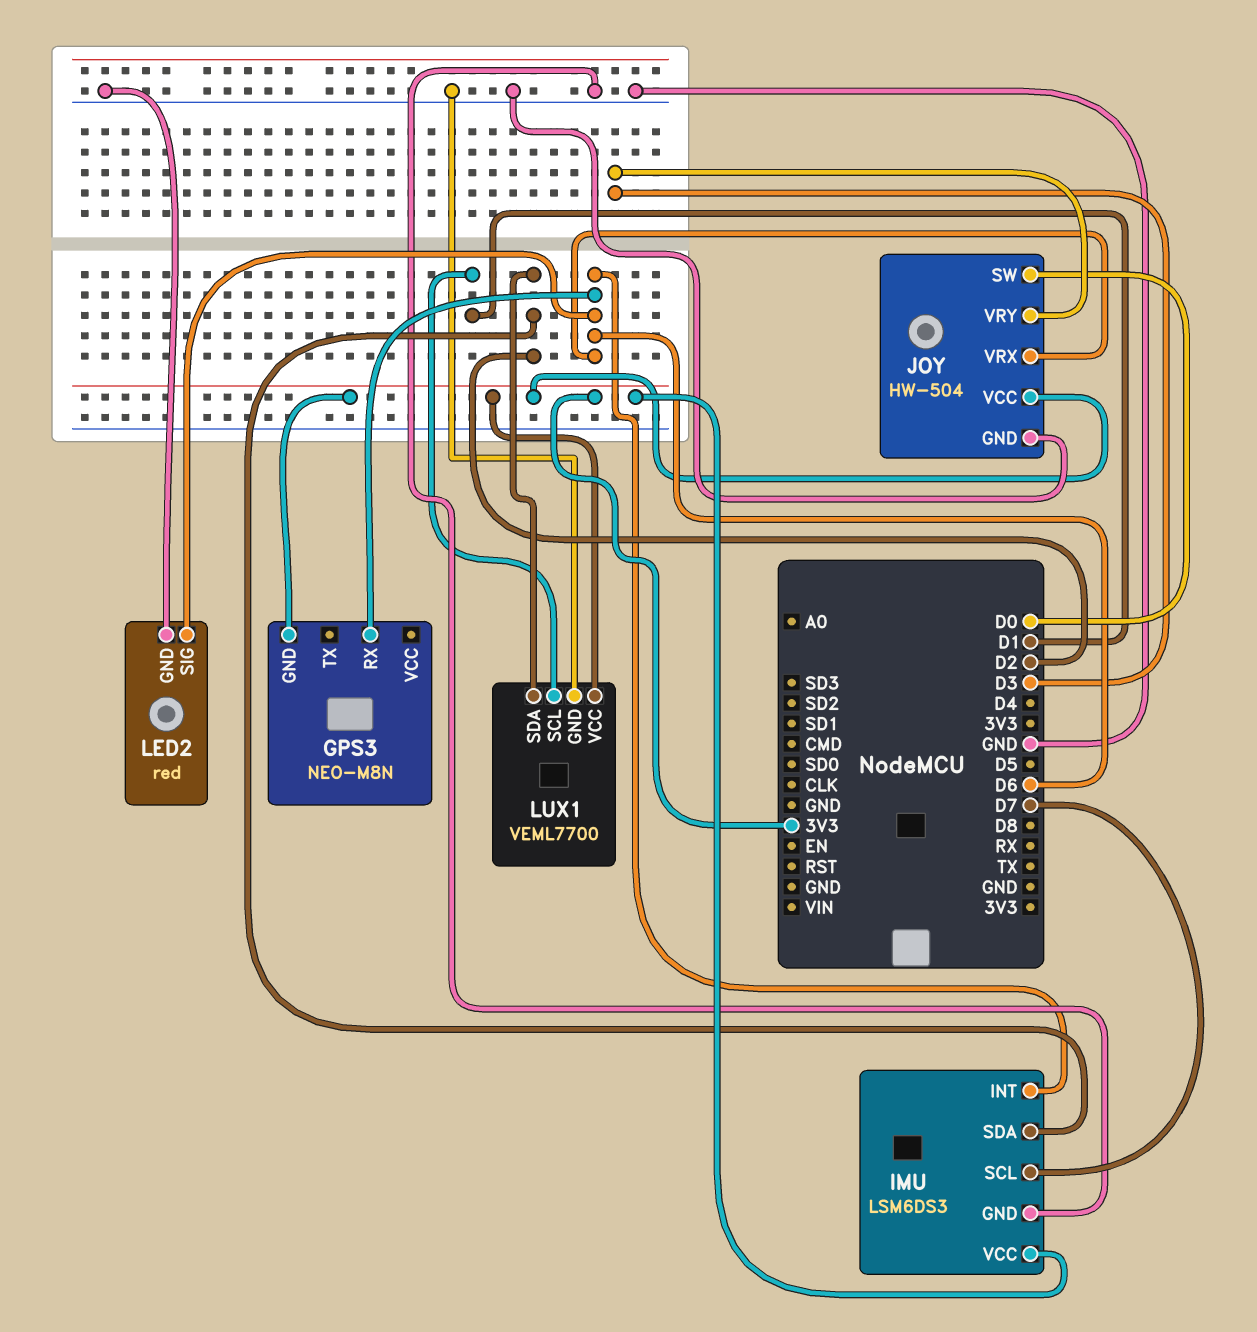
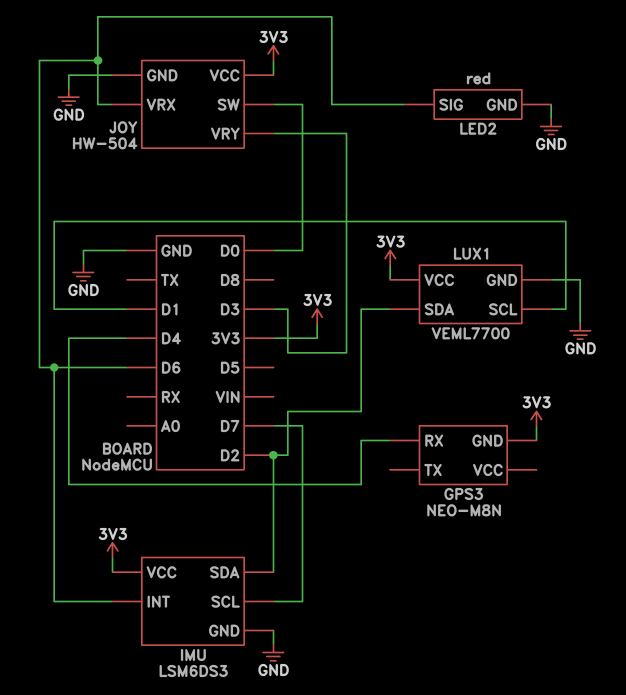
GPS3 pin RX: D6 -> D4

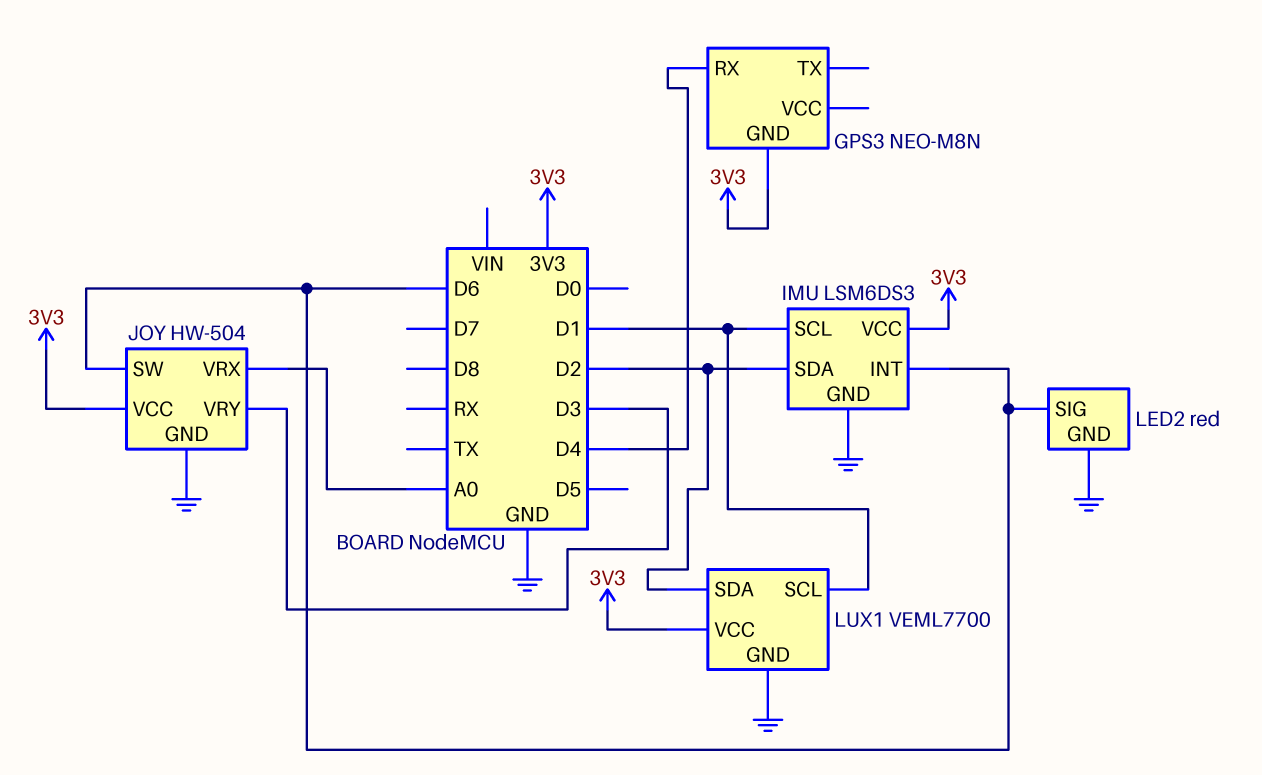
IMU pin SCL: D7 -> D1
JOY pin SW: D0 -> D6
JOY pin VRX: D6 -> A0

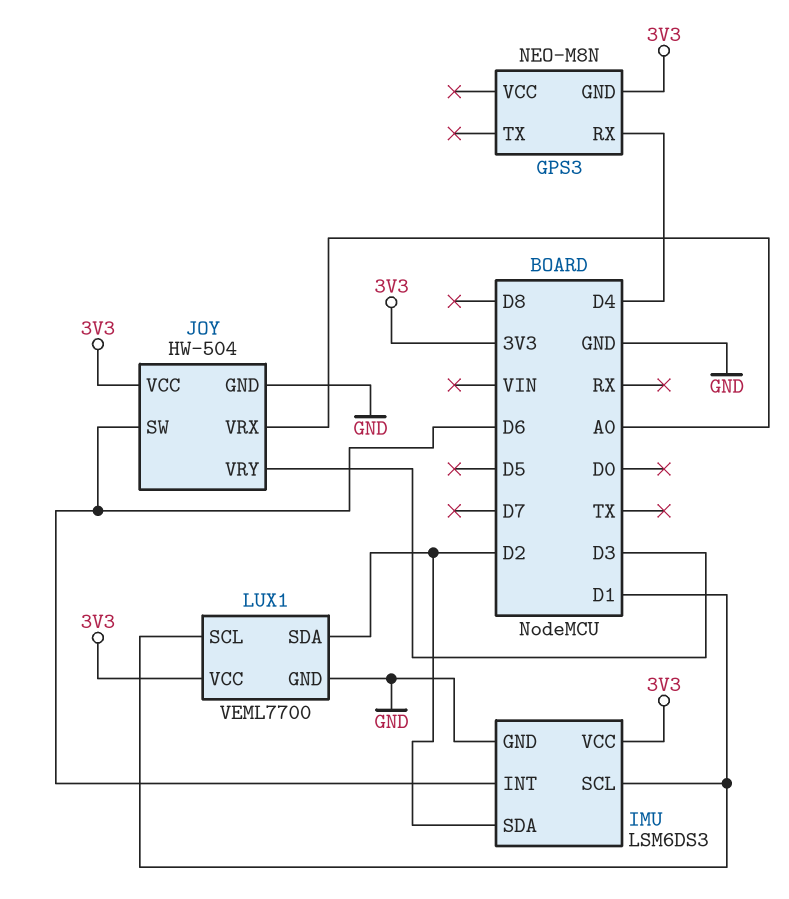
LED2: red -> none
LED2 pin GND: GND -> none
LED2 pin SIG: D6 -> none

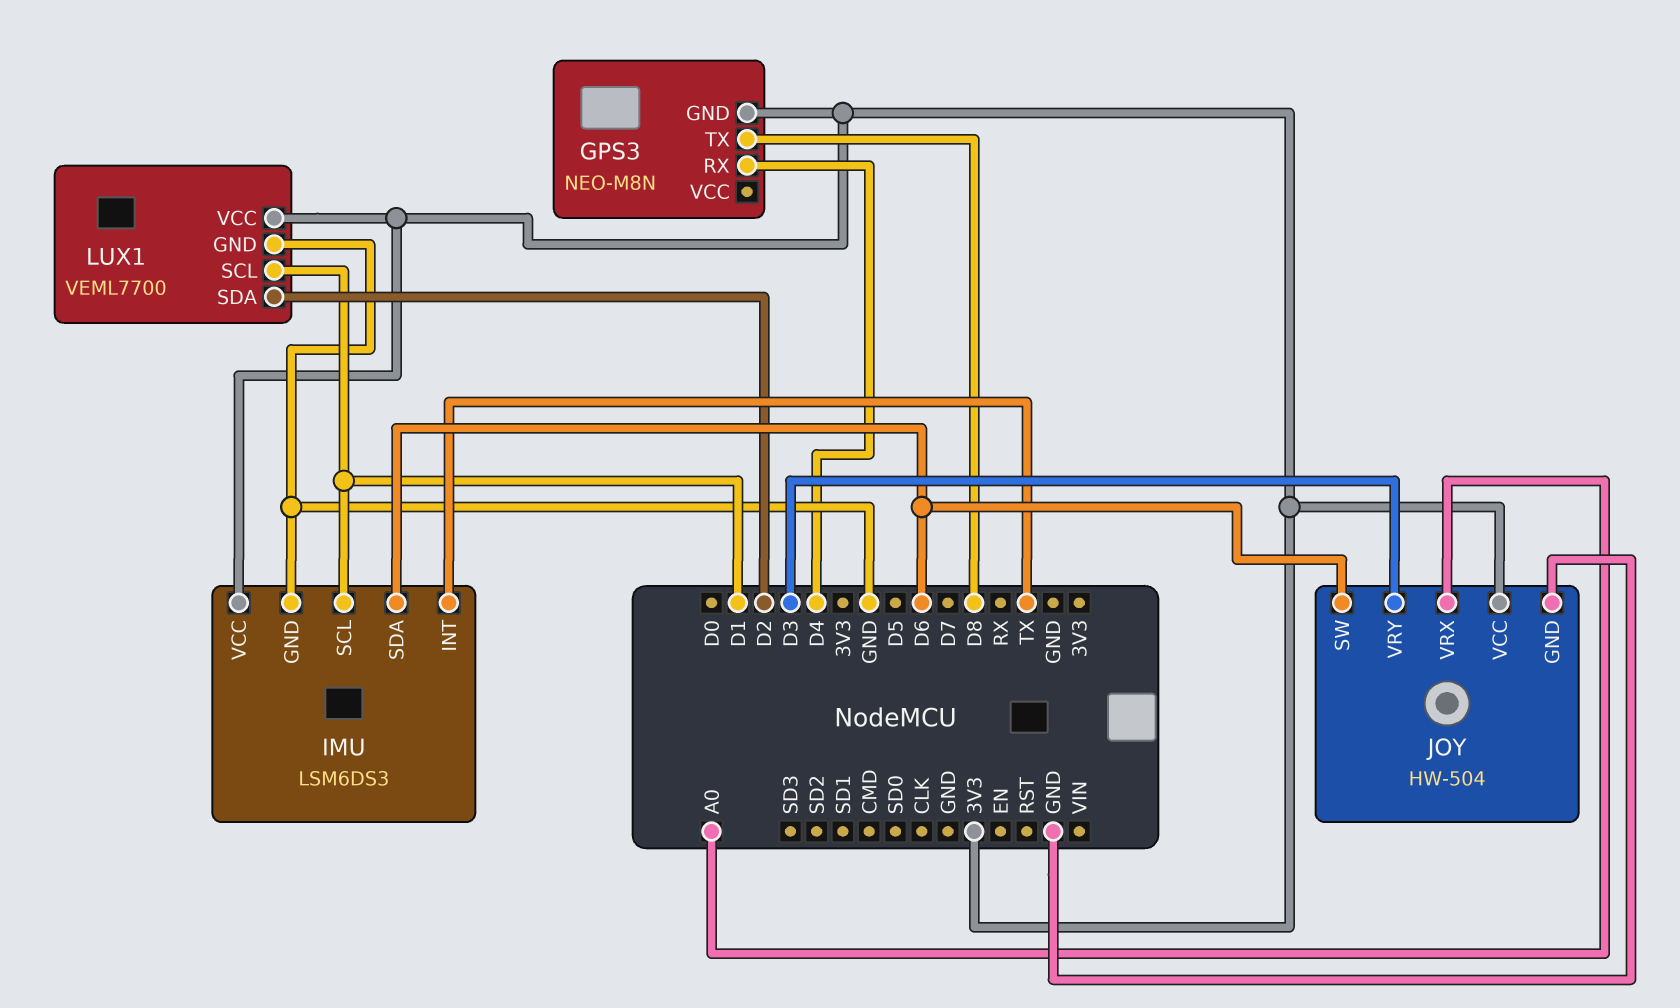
GPS3 pin TX: none -> D8
IMU pin INT: D6 -> TX
IMU pin SDA: D2 -> D6

